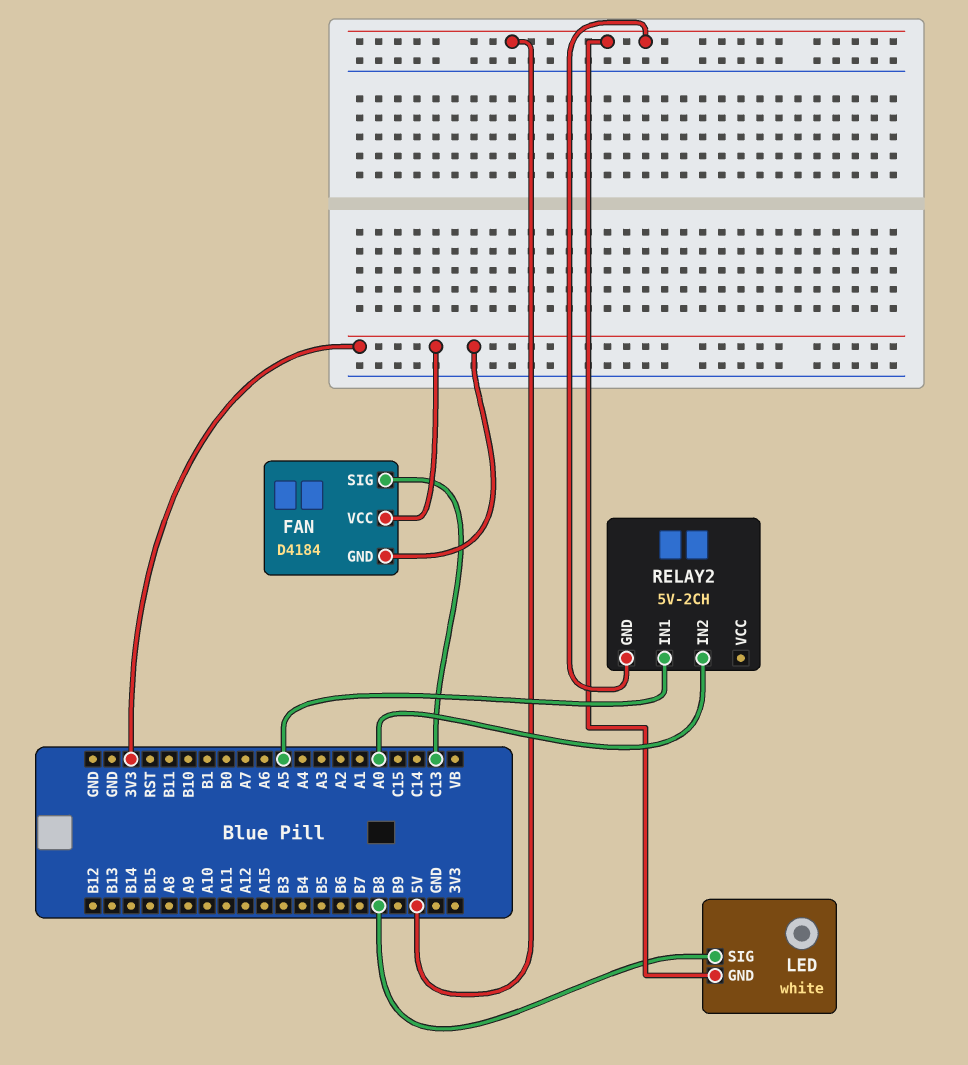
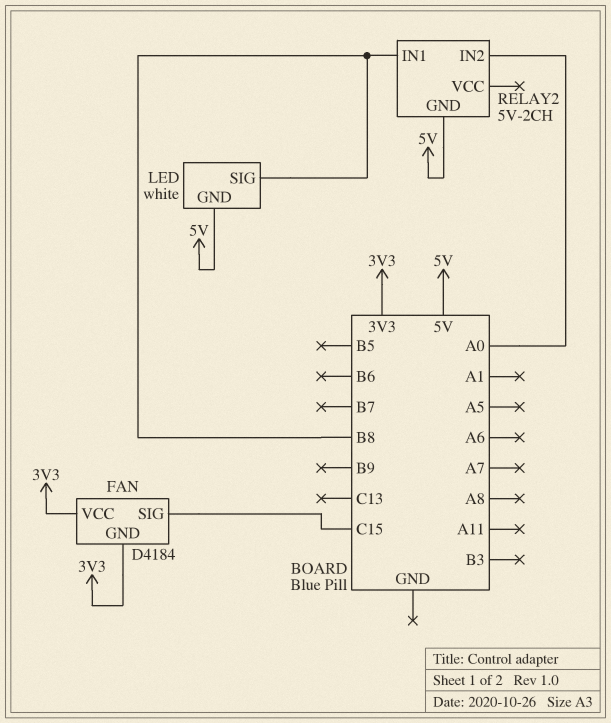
FAN pin SIG: C13 -> C15
RELAY2 pin IN1: A5 -> B8

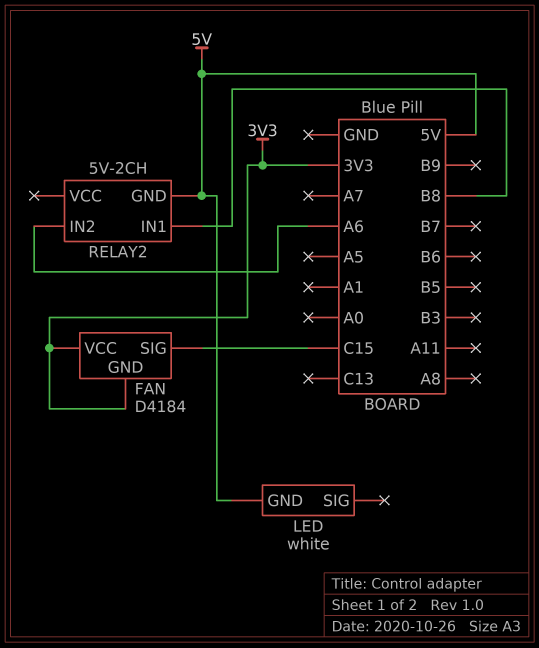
LED pin SIG: B8 -> none
RELAY2 pin IN2: A0 -> A6

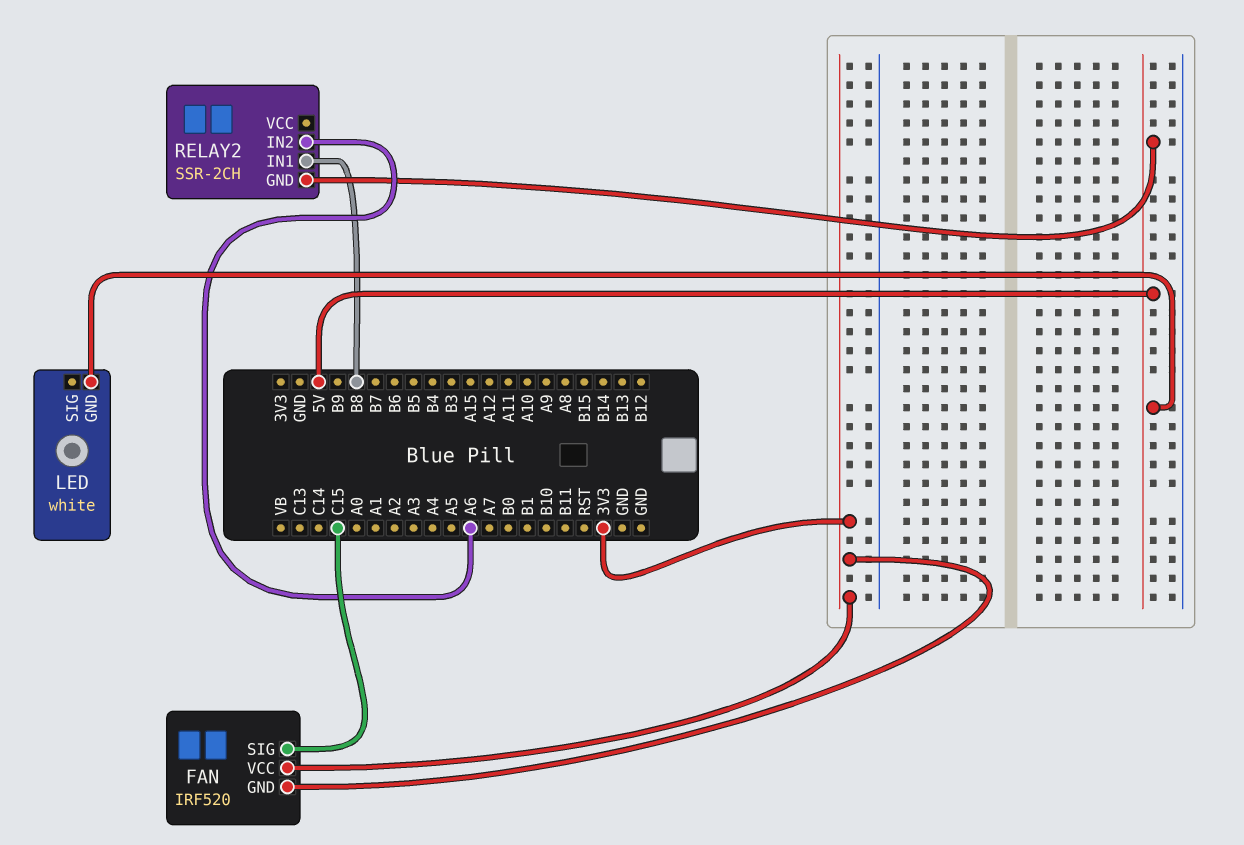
FAN: D4184 -> IRF520
RELAY2: 5V-2CH -> SSR-2CH

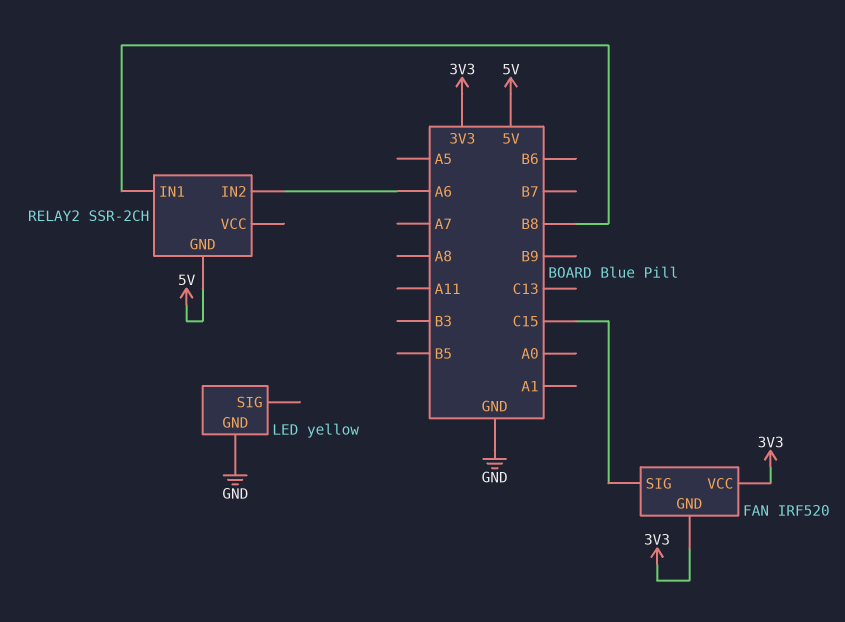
LED: white -> yellow
LED pin GND: 5V -> GND

